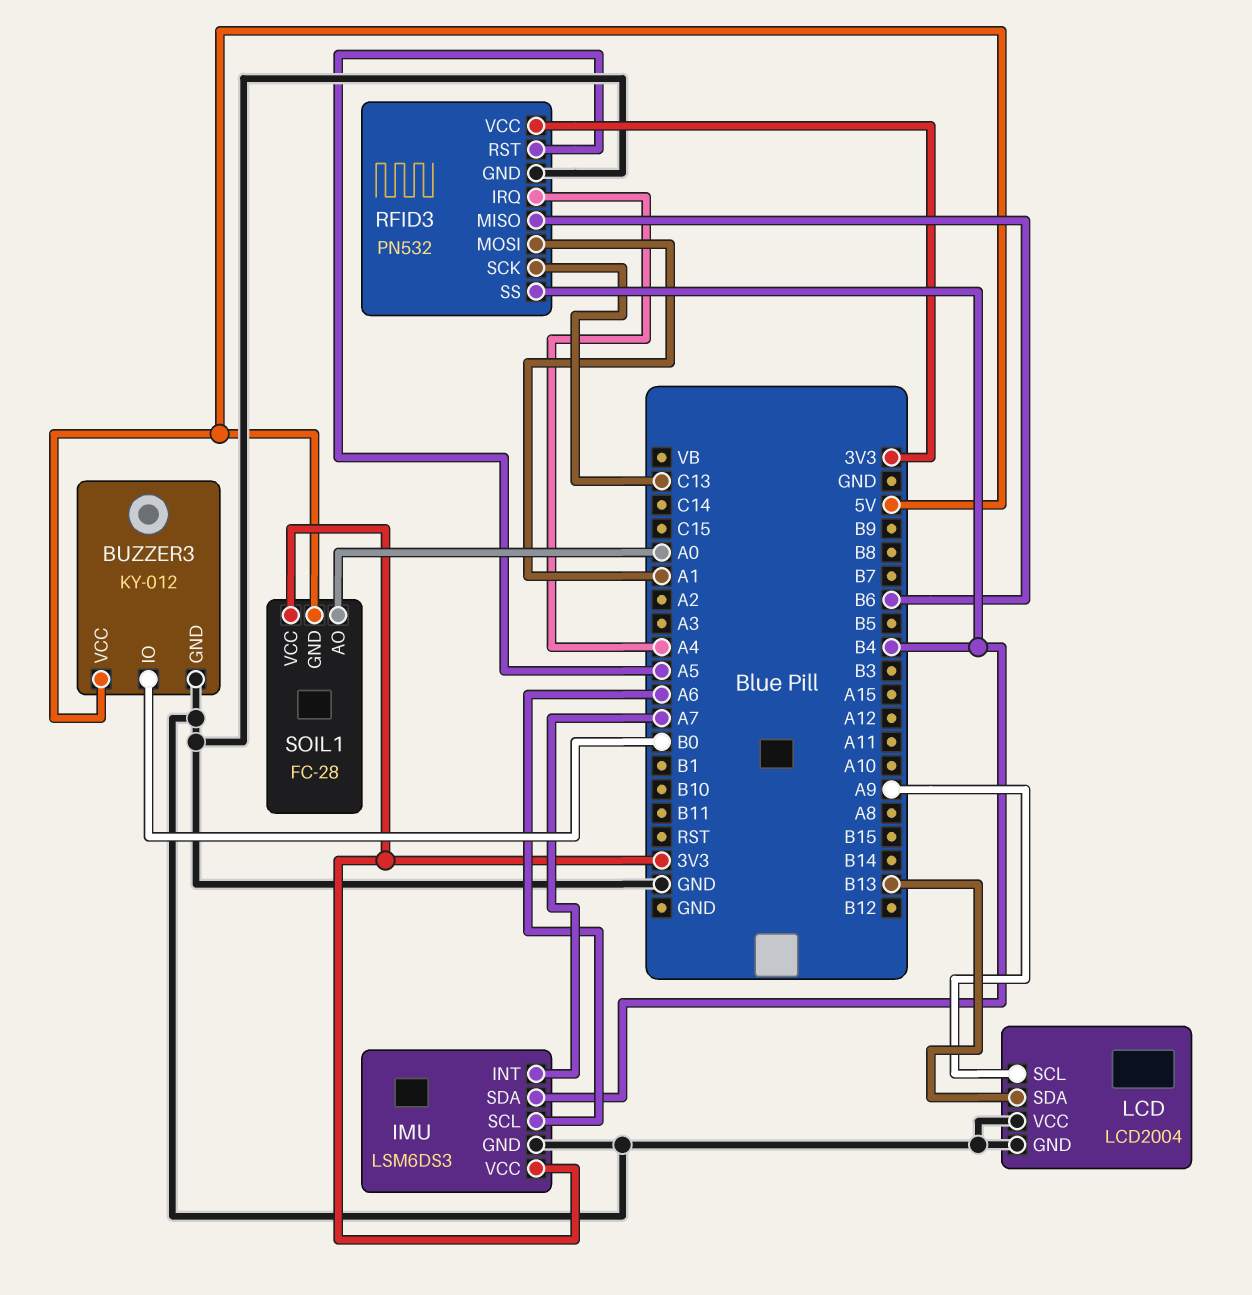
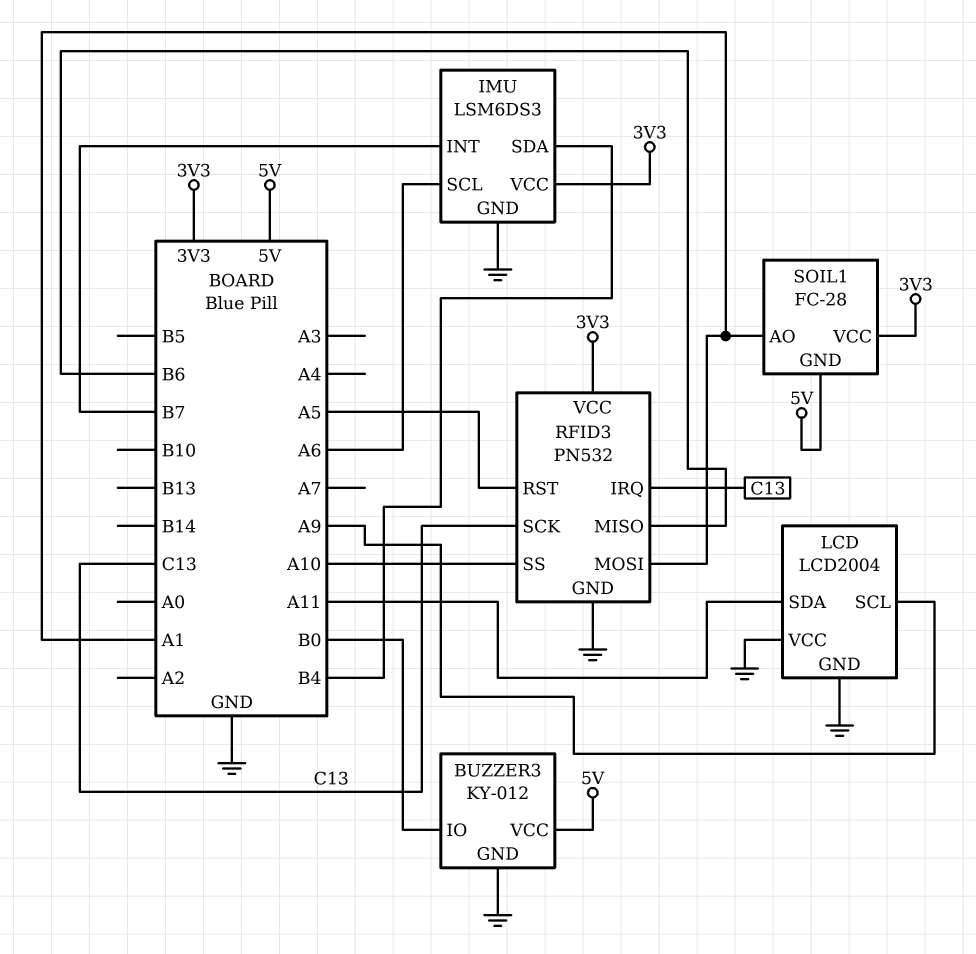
IMU pin INT: A7 -> B7
LCD pin SDA: B13 -> A11
RFID3 pin IRQ: A4 -> C13
RFID3 pin SS: B4 -> A10
SOIL1 pin AO: A0 -> A1

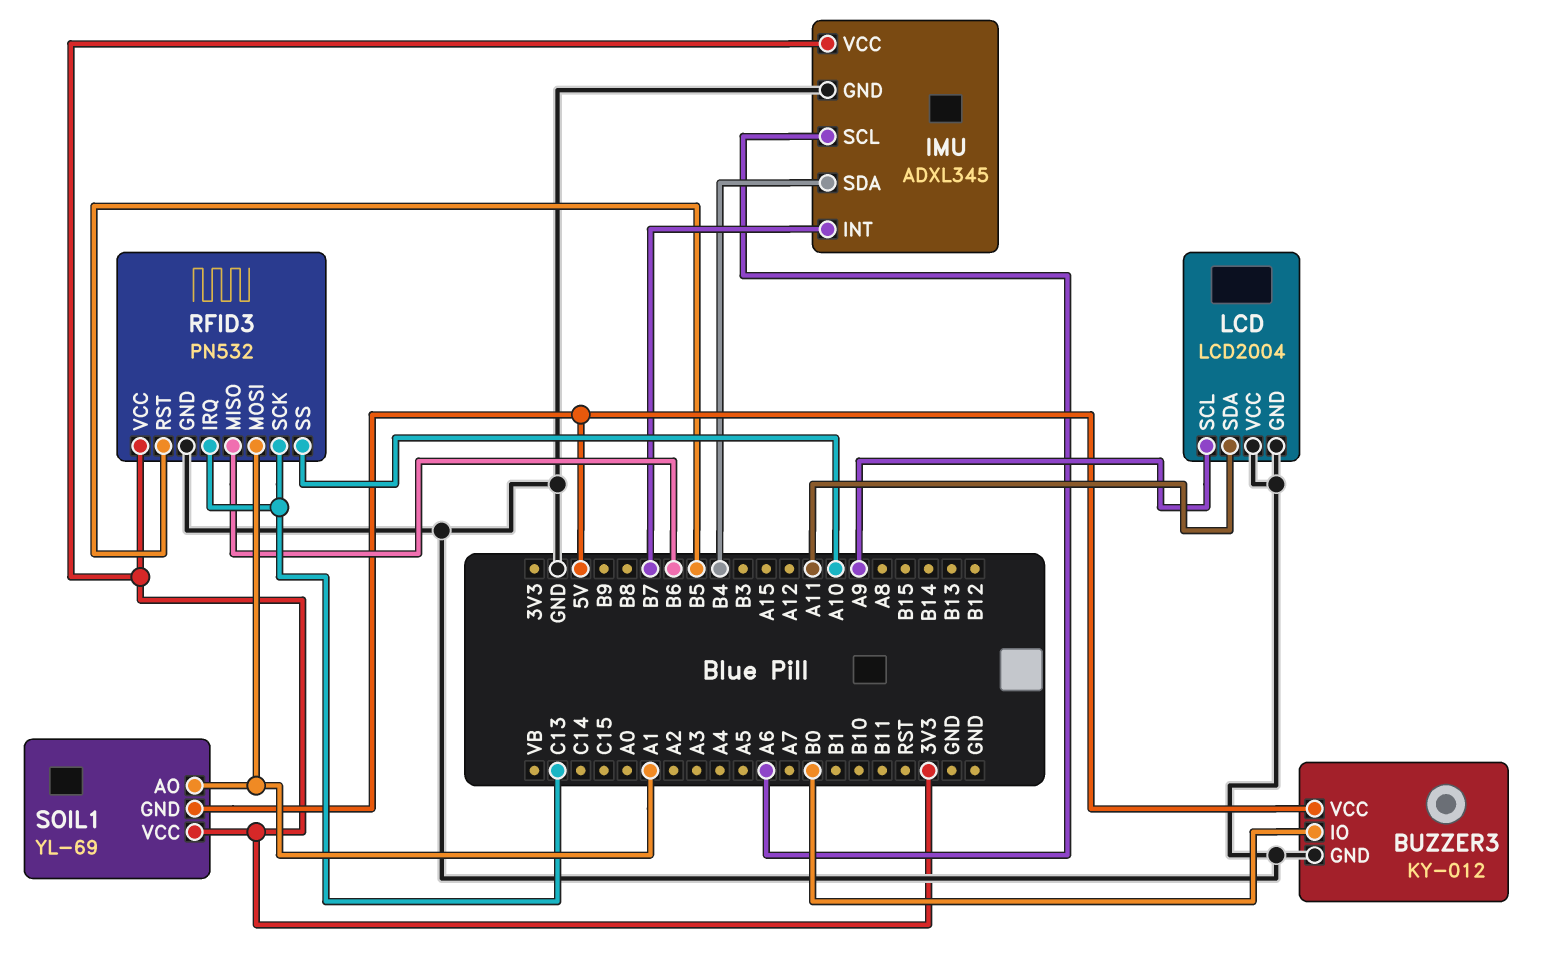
IMU: LSM6DS3 -> ADXL345
RFID3 pin RST: A5 -> B5
SOIL1: FC-28 -> YL-69

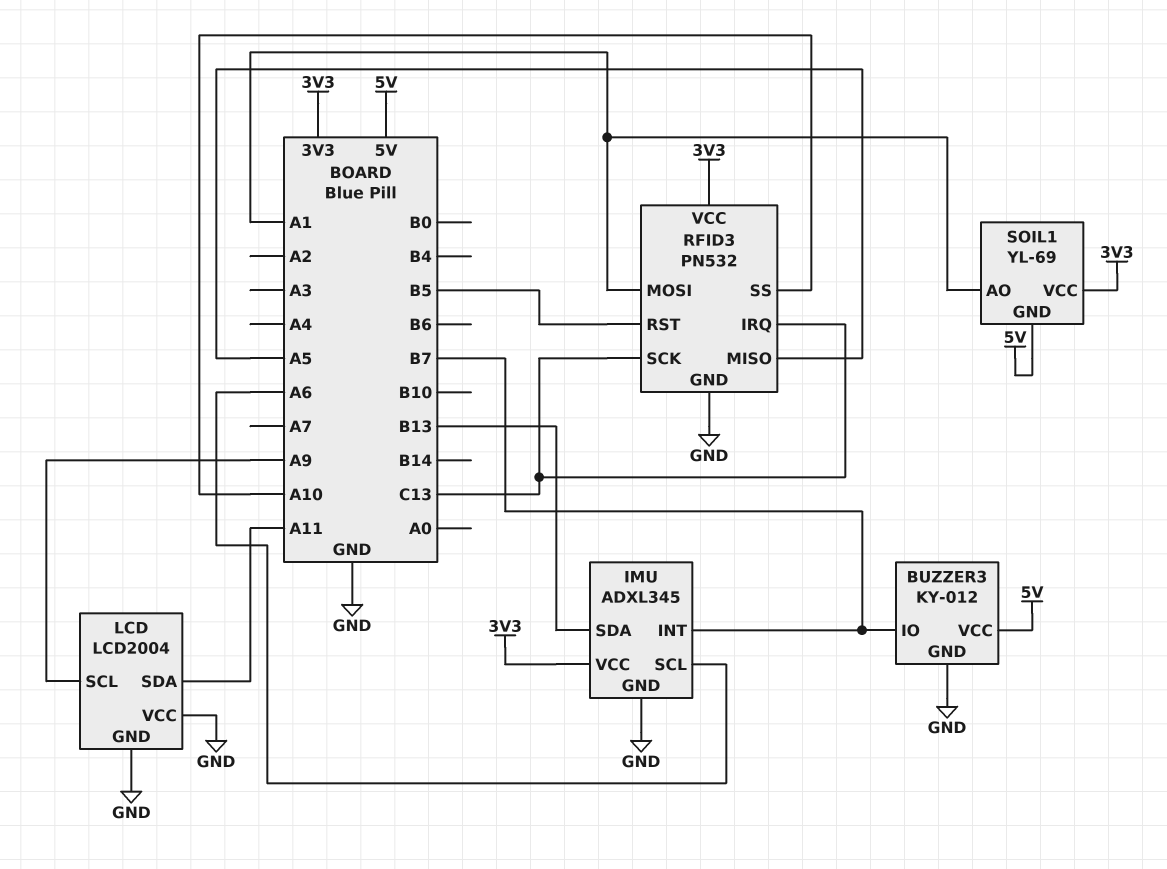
BUZZER3 pin IO: B0 -> B7
IMU pin SDA: B4 -> B13
RFID3 pin MISO: B6 -> A5

